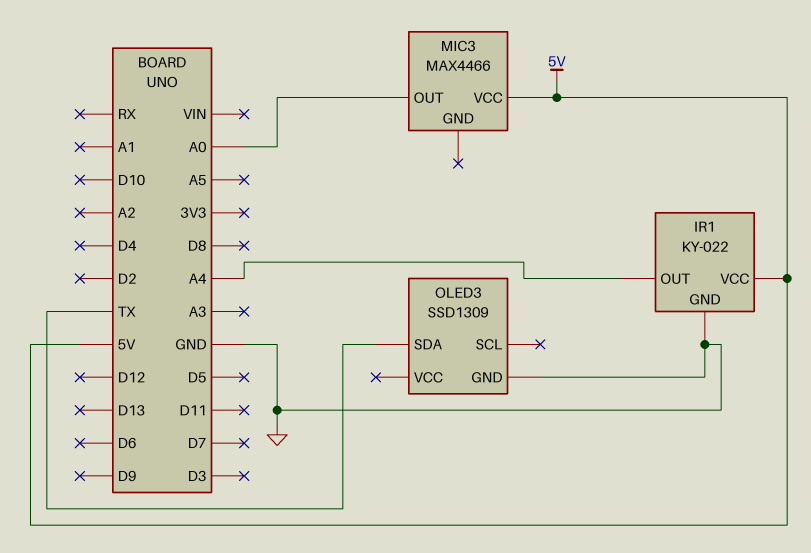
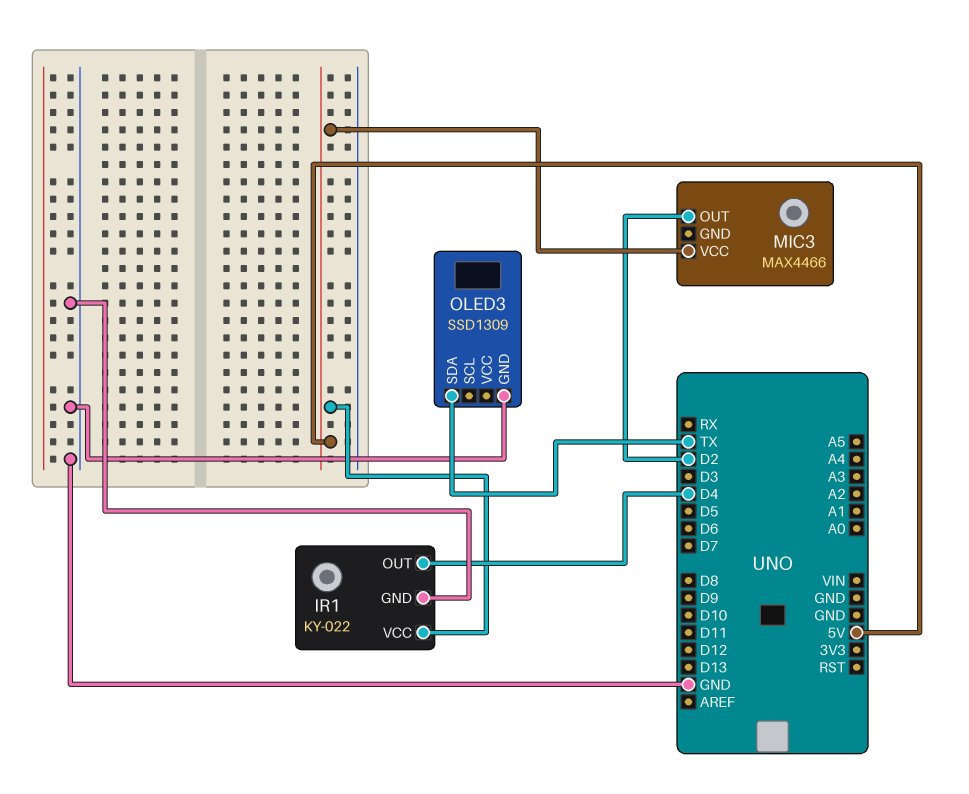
IR1 pin OUT: A4 -> D4
MIC3 pin OUT: A0 -> D2

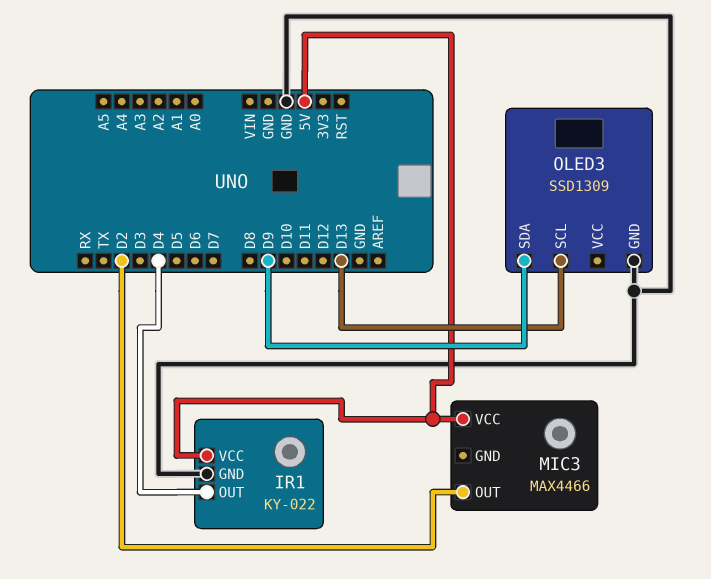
OLED3 pin SCL: none -> D13
OLED3 pin SDA: TX -> D9

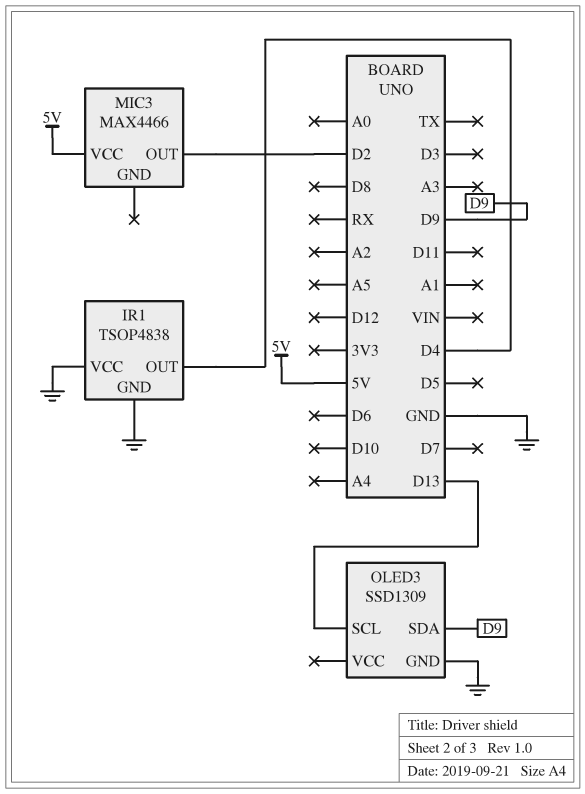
IR1: KY-022 -> TSOP4838
IR1 pin VCC: 5V -> GND

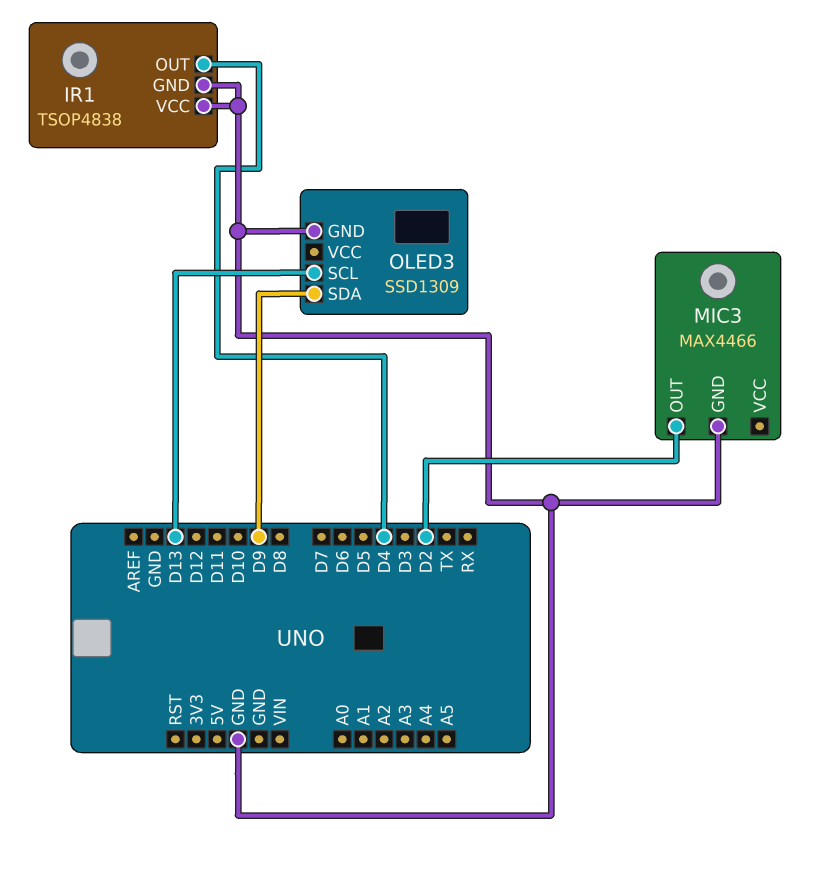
MIC3 pin GND: none -> GND
MIC3 pin VCC: 5V -> none

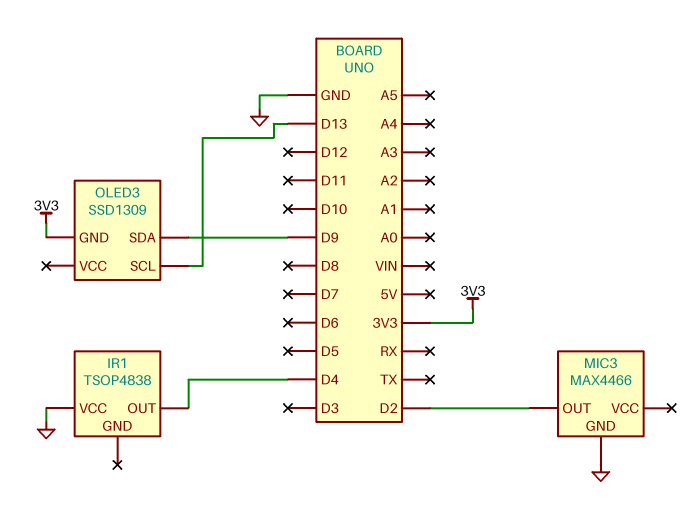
IR1 pin GND: GND -> none
OLED3 pin GND: GND -> 3V3

